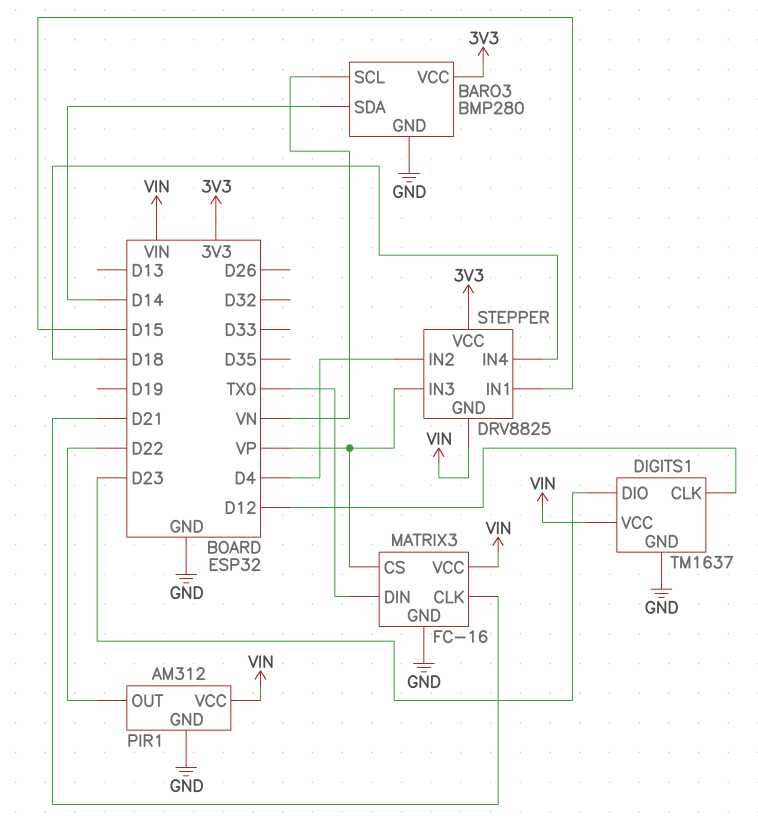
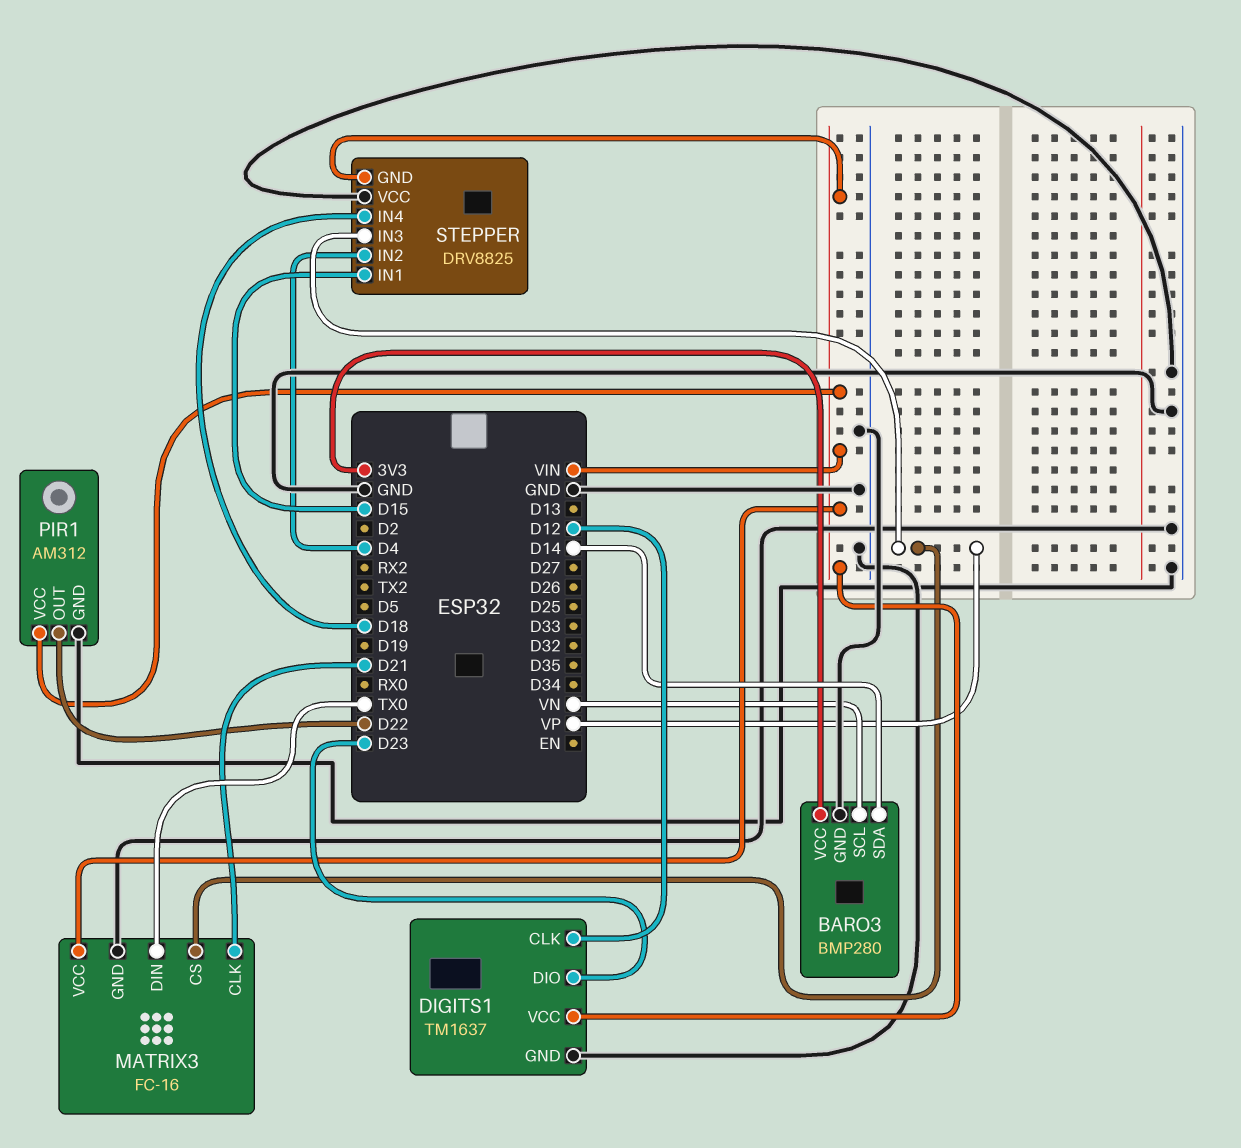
STEPPER pin VCC: 3V3 -> GND

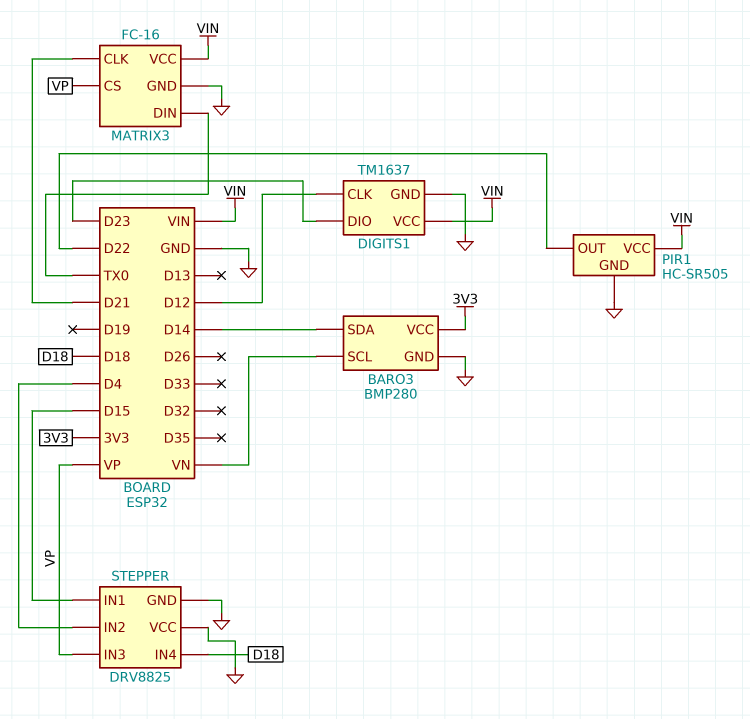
PIR1: AM312 -> HC-SR505
STEPPER pin GND: VIN -> GND

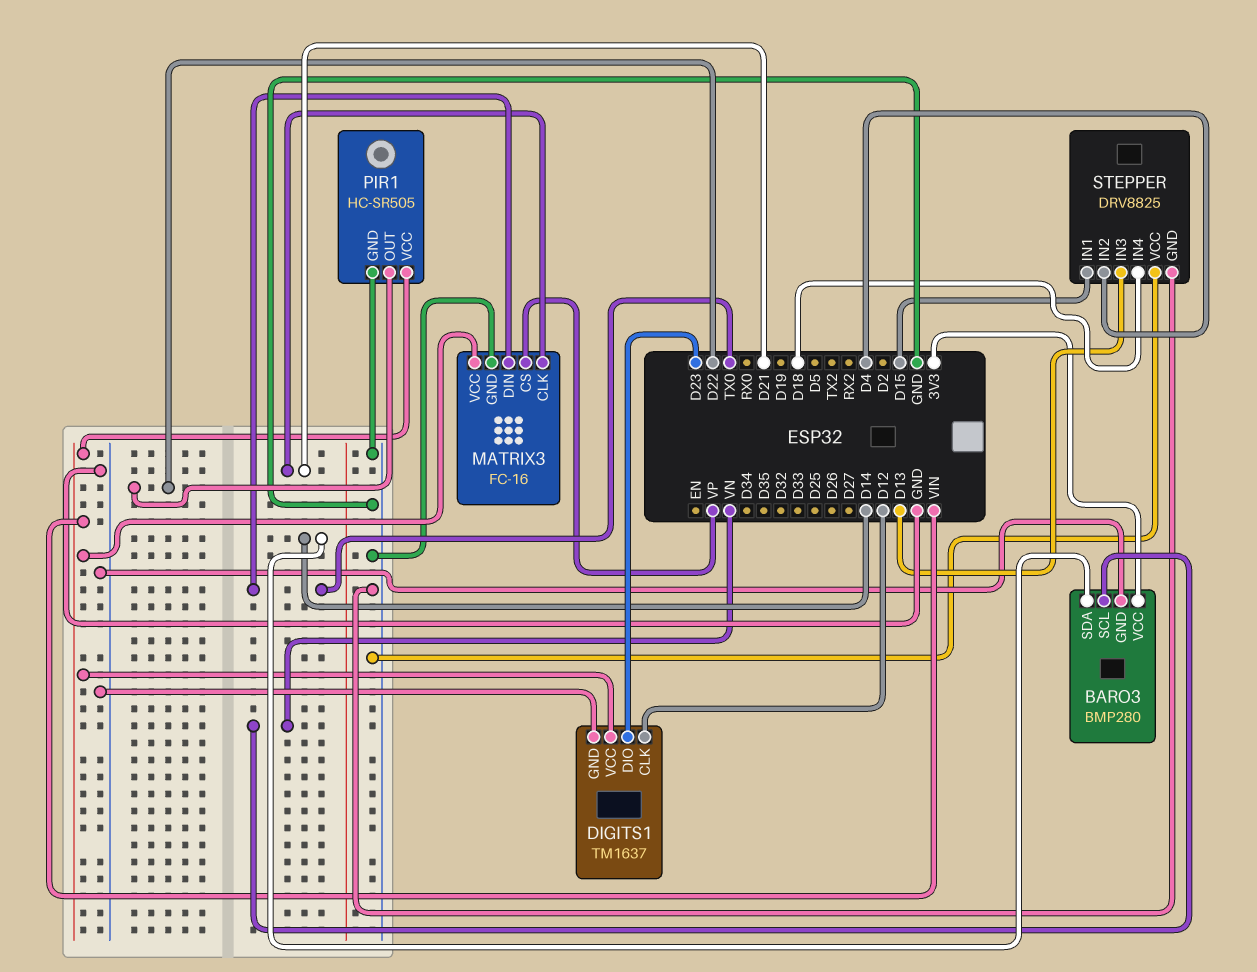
STEPPER pin IN3: VP -> D13

